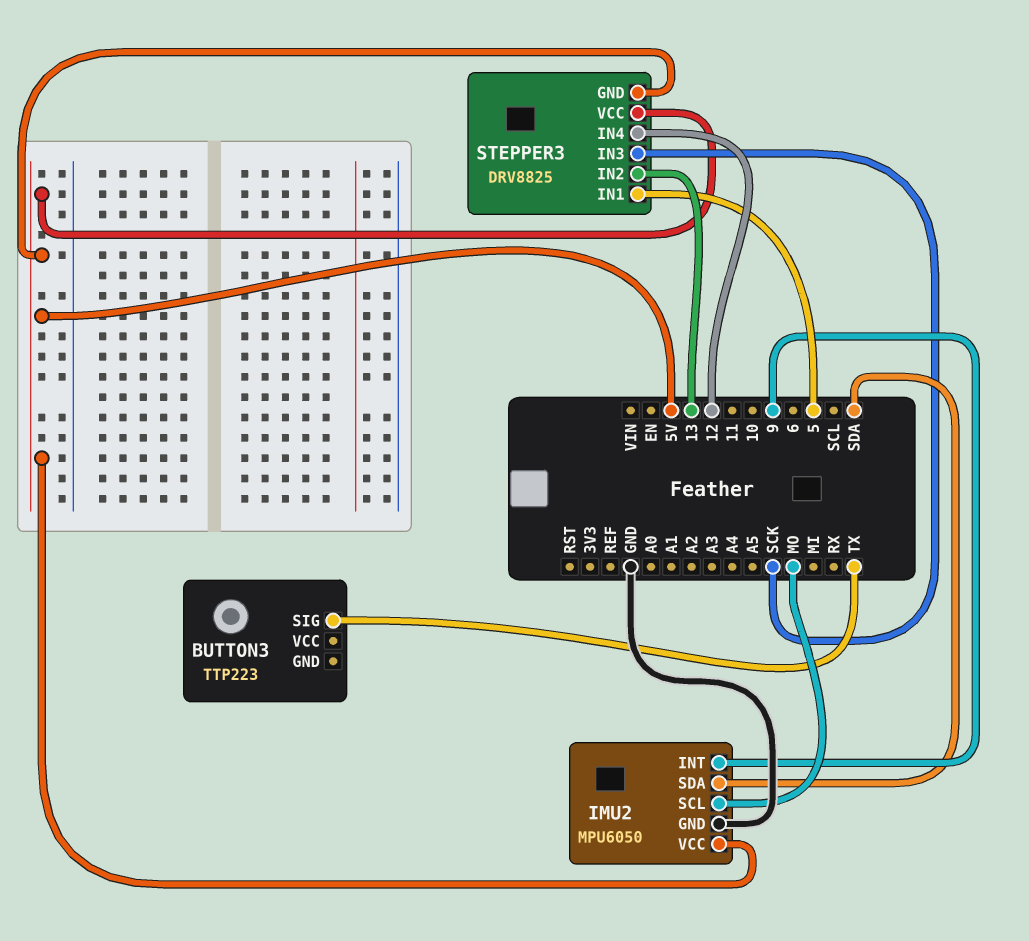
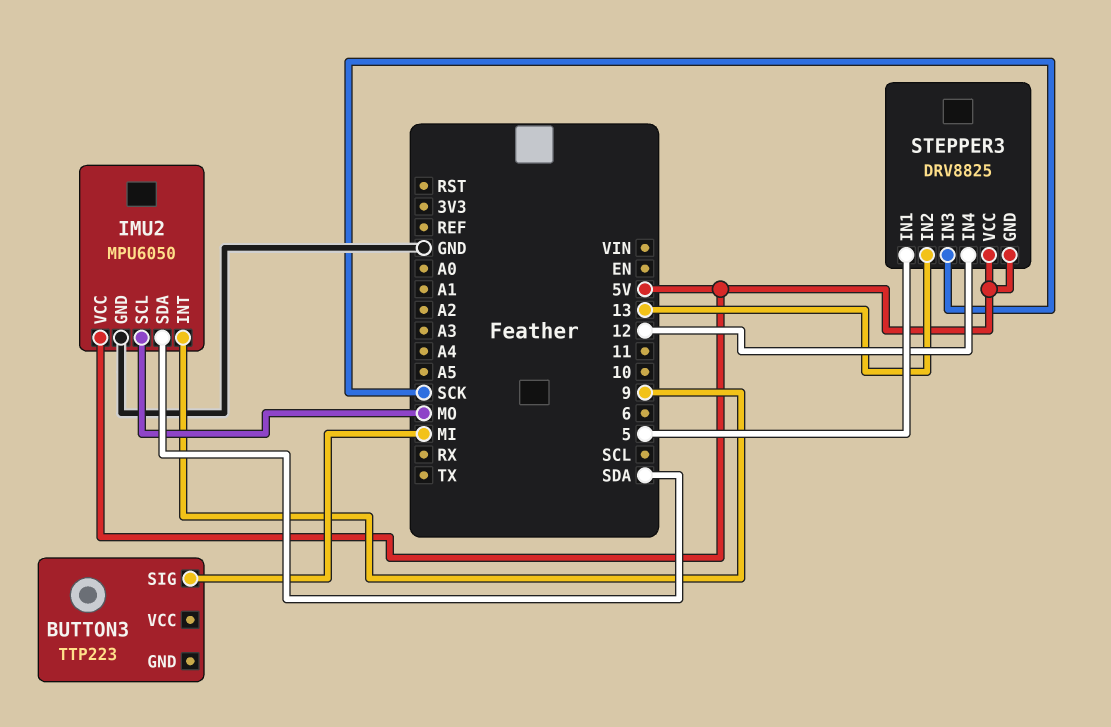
BUTTON3 pin SIG: TX -> MI

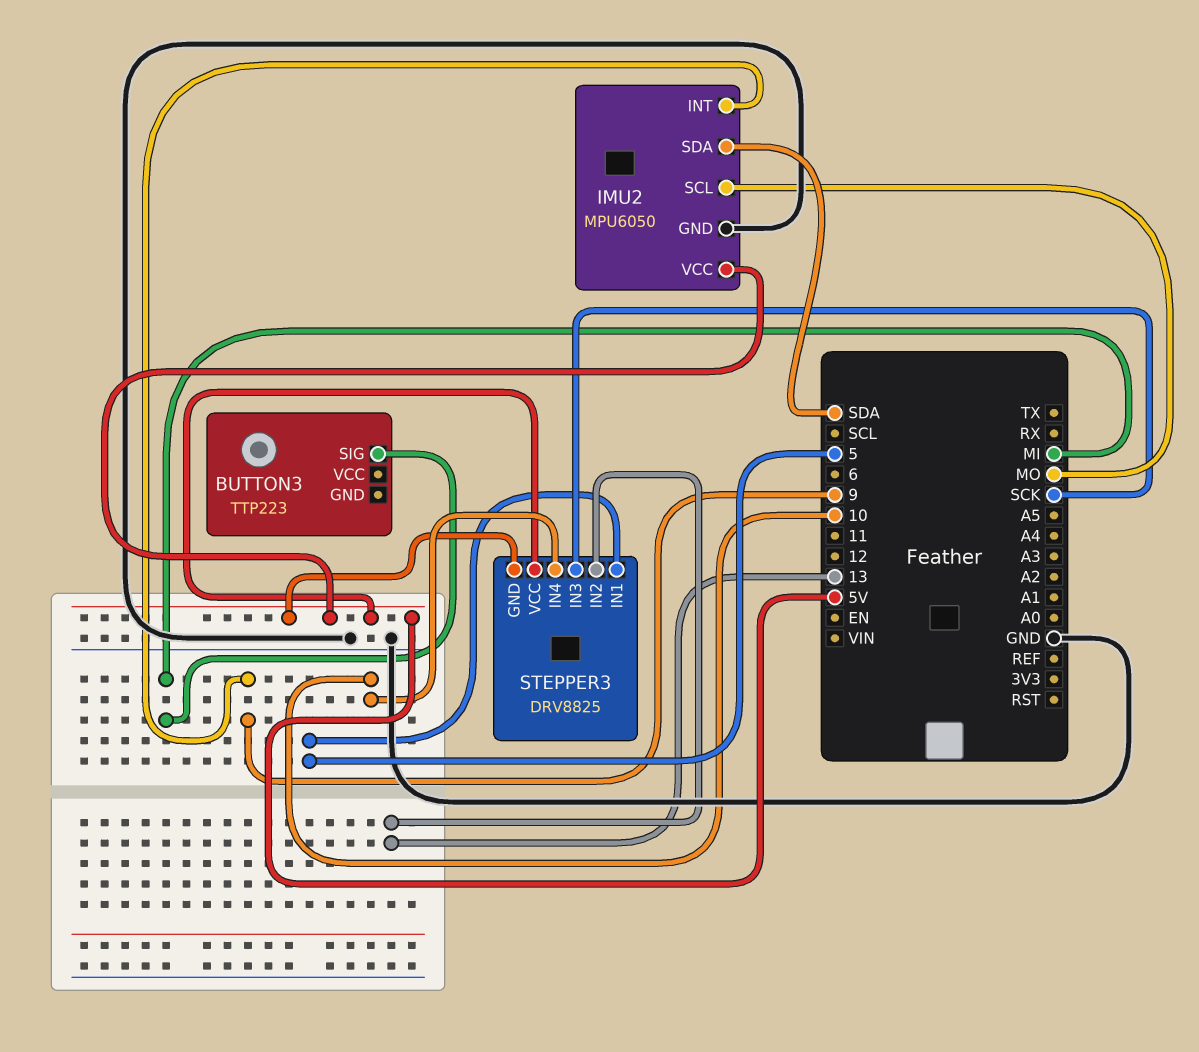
STEPPER3 pin IN4: 12 -> 10

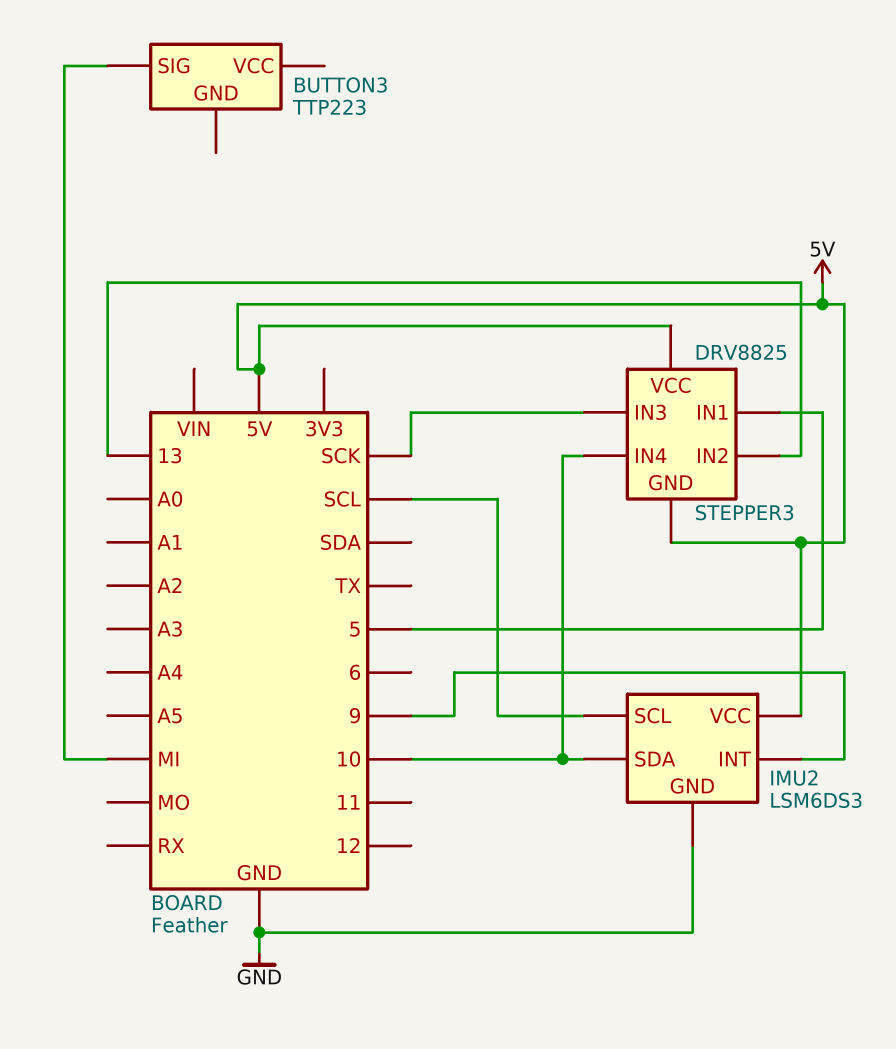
IMU2: MPU6050 -> LSM6DS3
IMU2 pin SCL: MO -> SCL
IMU2 pin SDA: SDA -> 10

